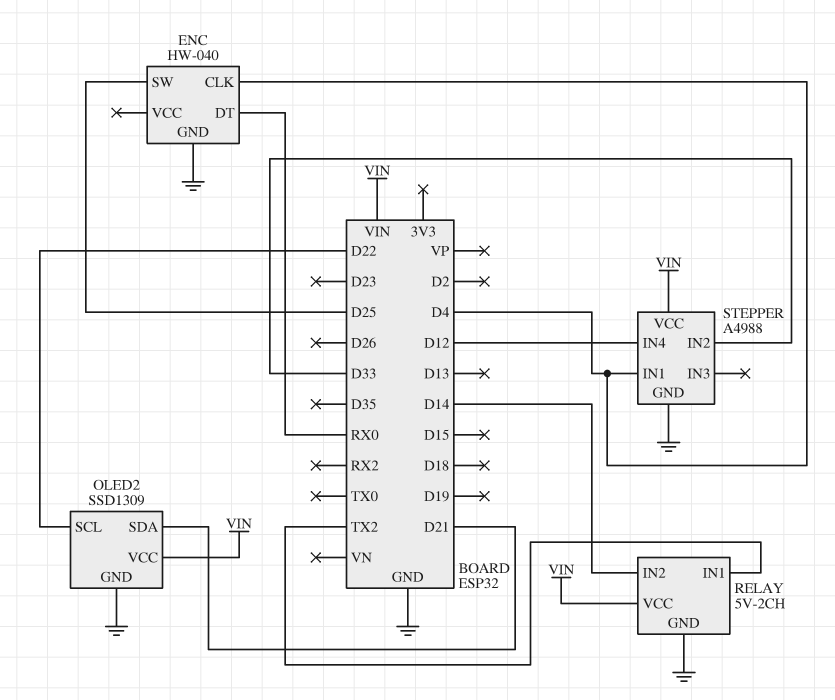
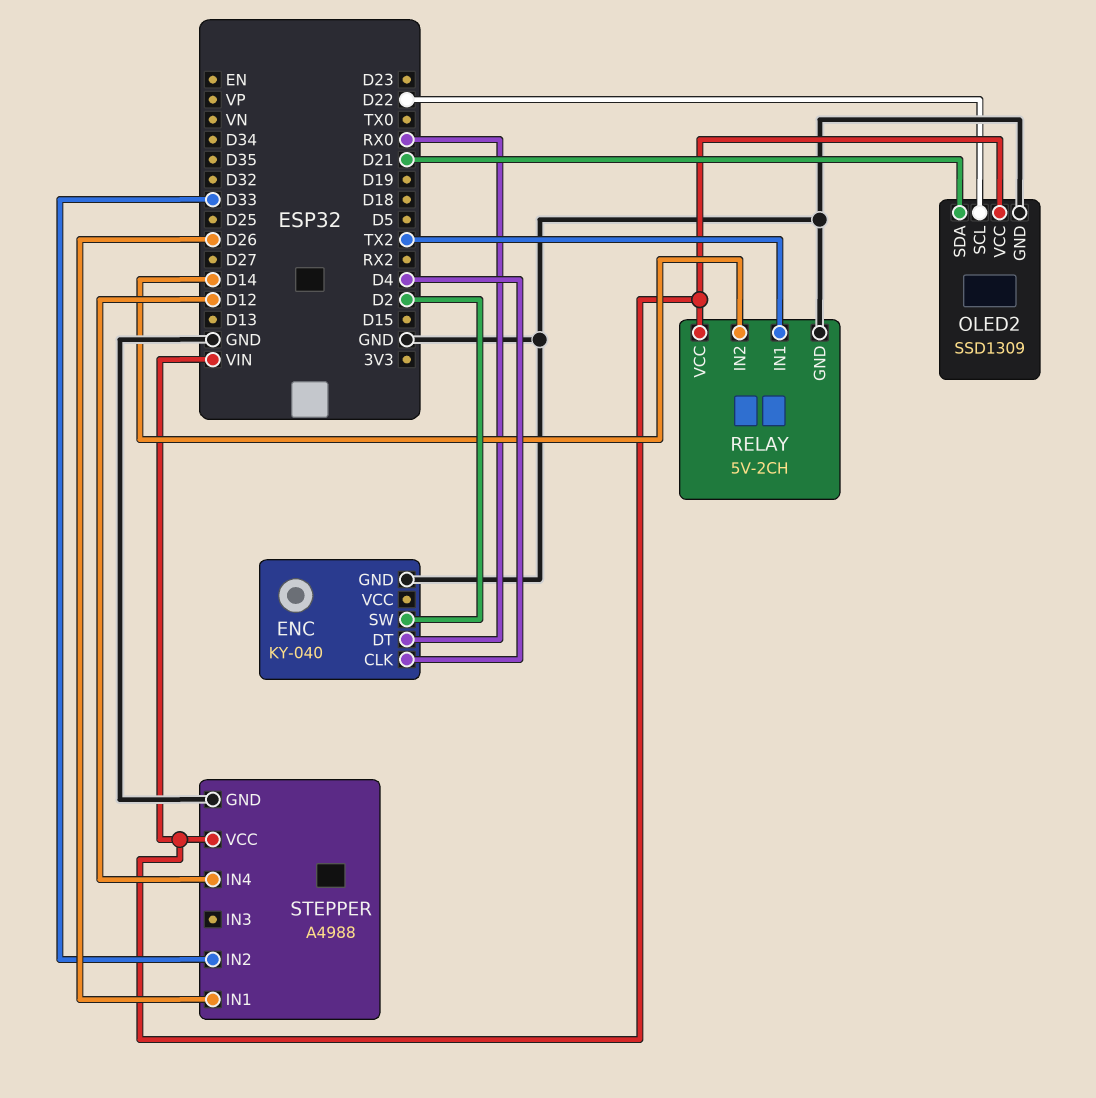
ENC: HW-040 -> KY-040
ENC pin SW: D25 -> D2
STEPPER pin IN1: D4 -> D26

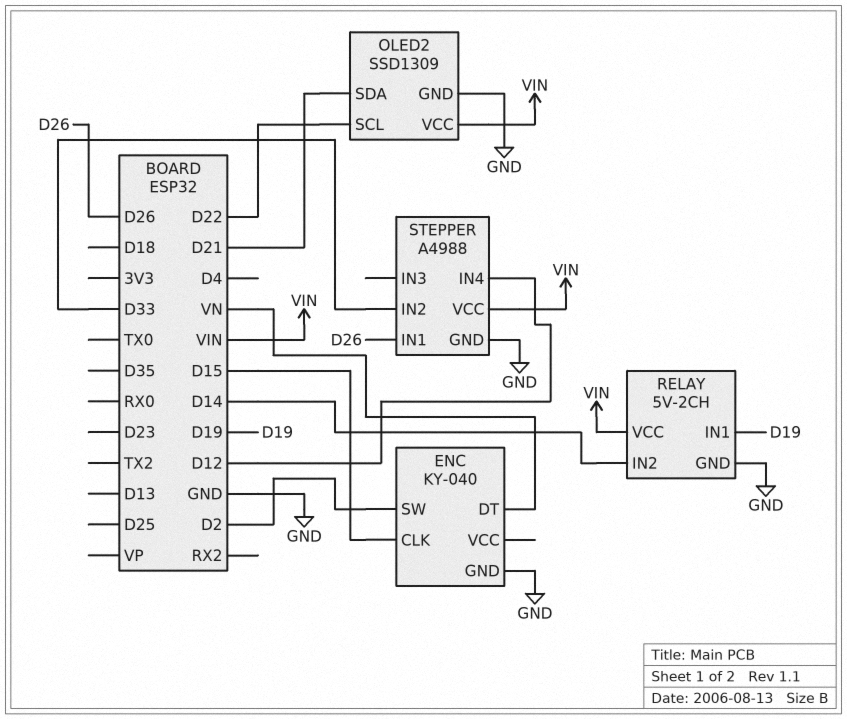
ENC pin CLK: D4 -> D15
ENC pin DT: RX0 -> VN
RELAY pin IN1: TX2 -> D19

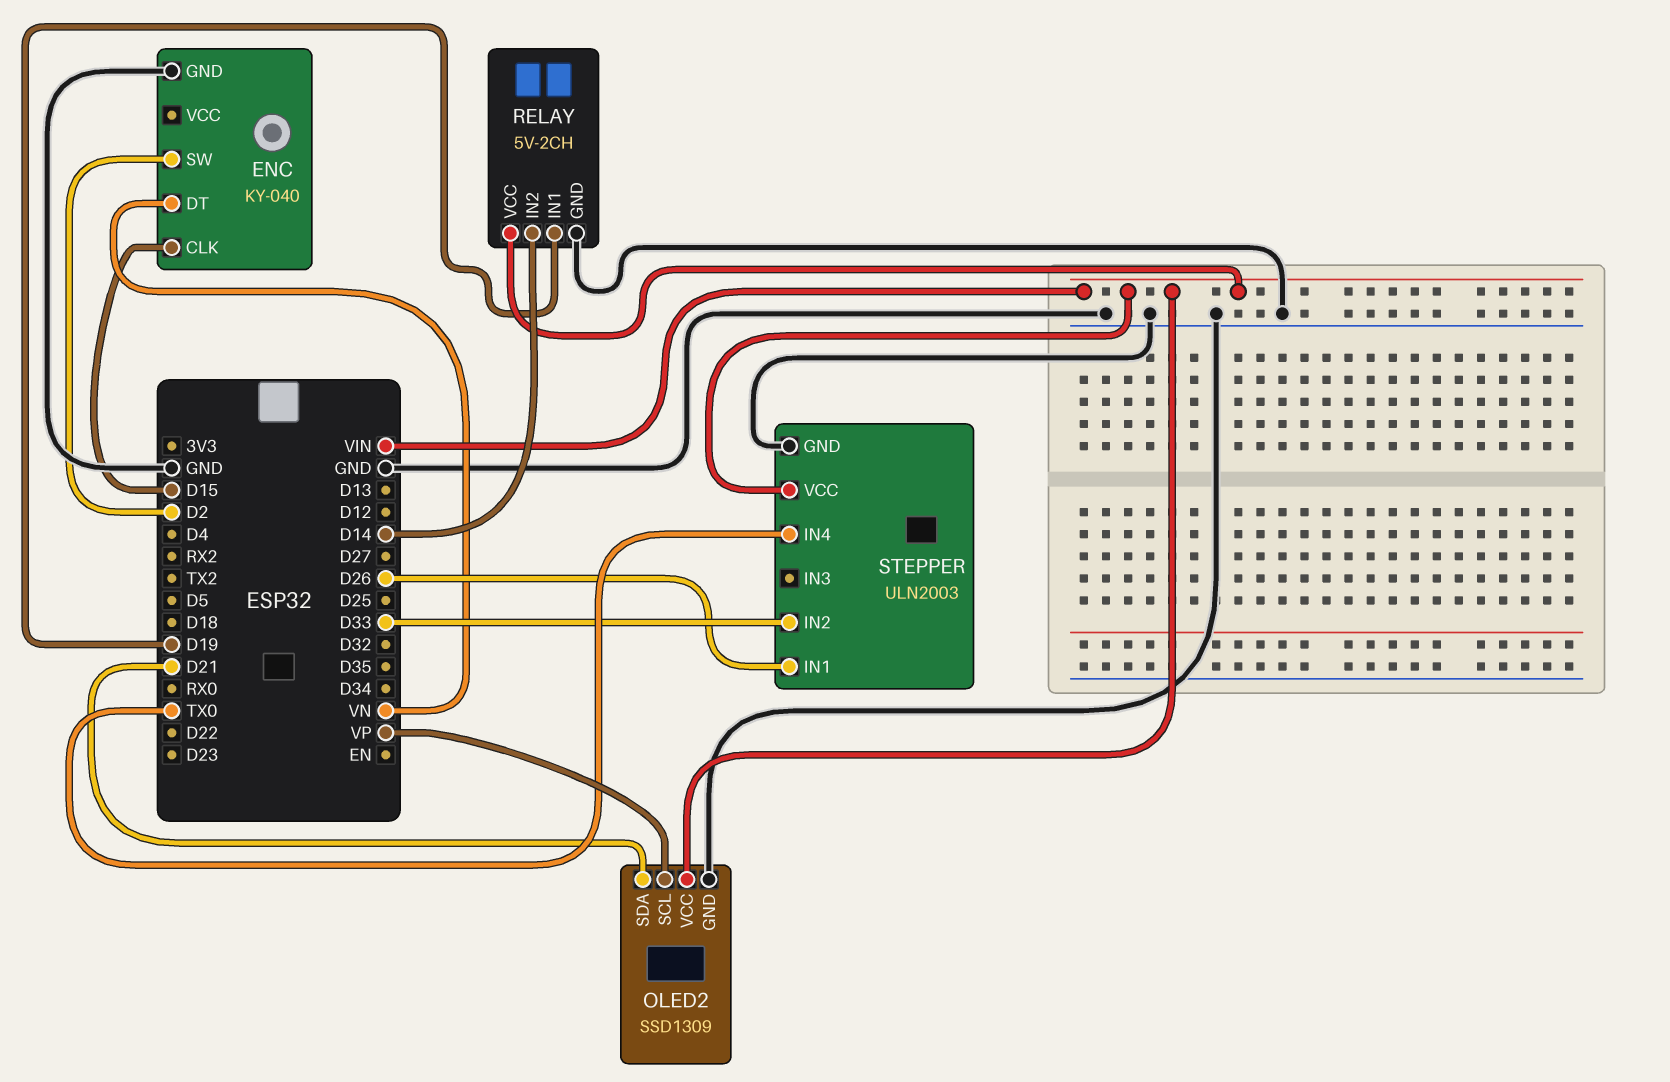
OLED2 pin SCL: D22 -> VP
STEPPER: A4988 -> ULN2003
STEPPER pin IN4: D12 -> TX0

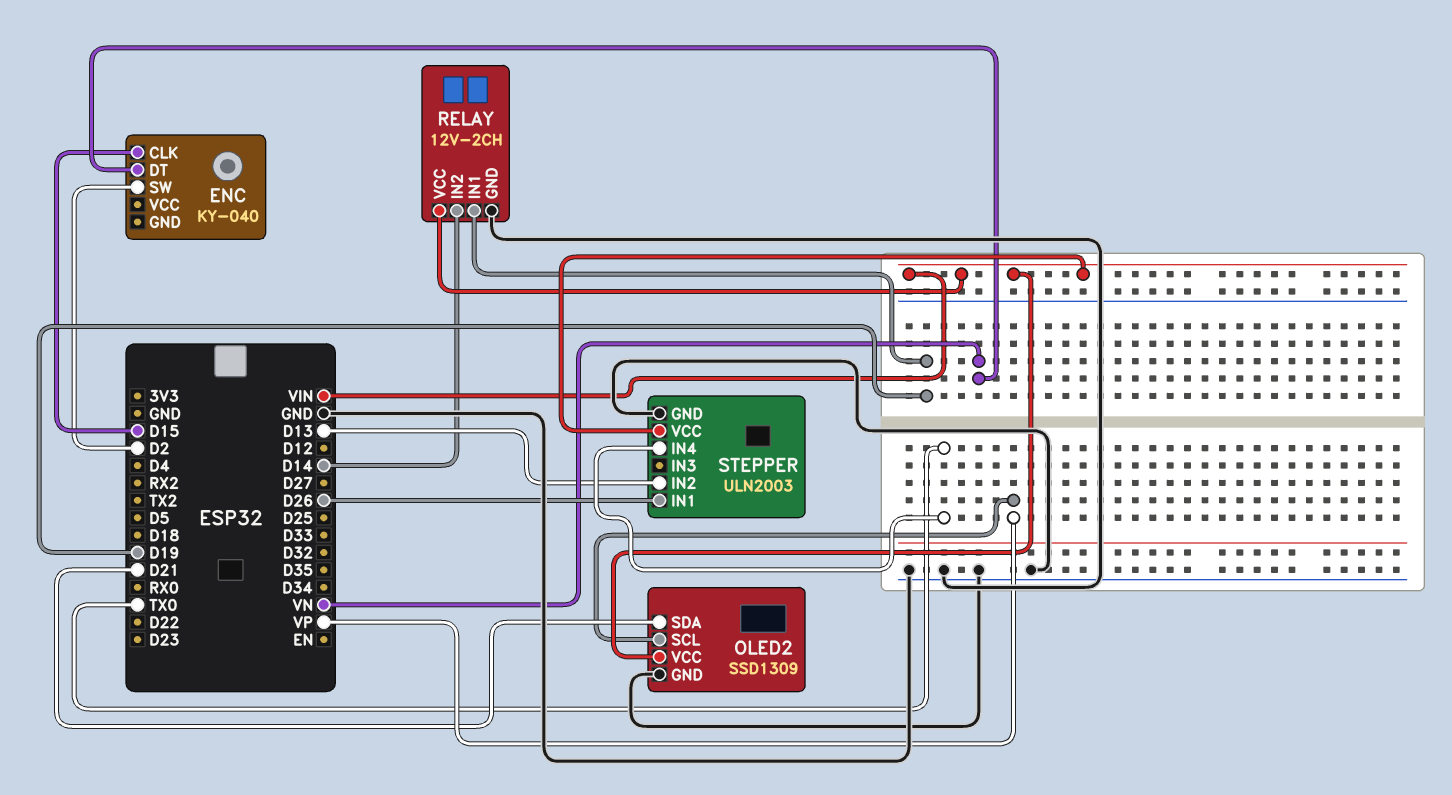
ENC pin GND: GND -> none
RELAY: 5V-2CH -> 12V-2CH
STEPPER pin IN2: D33 -> D13

